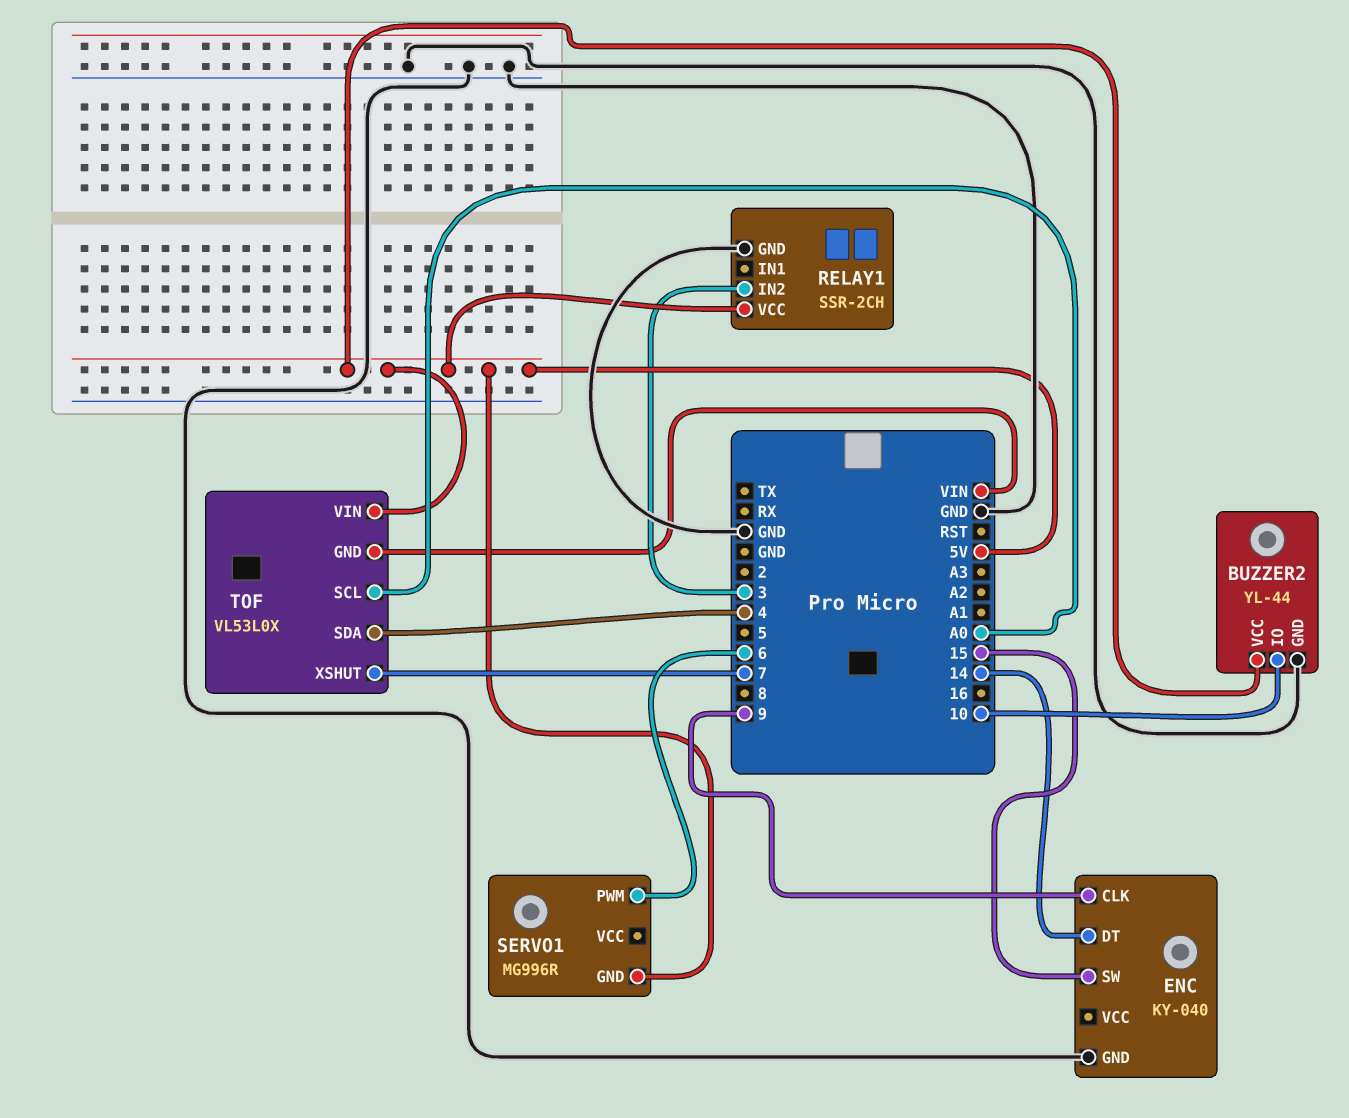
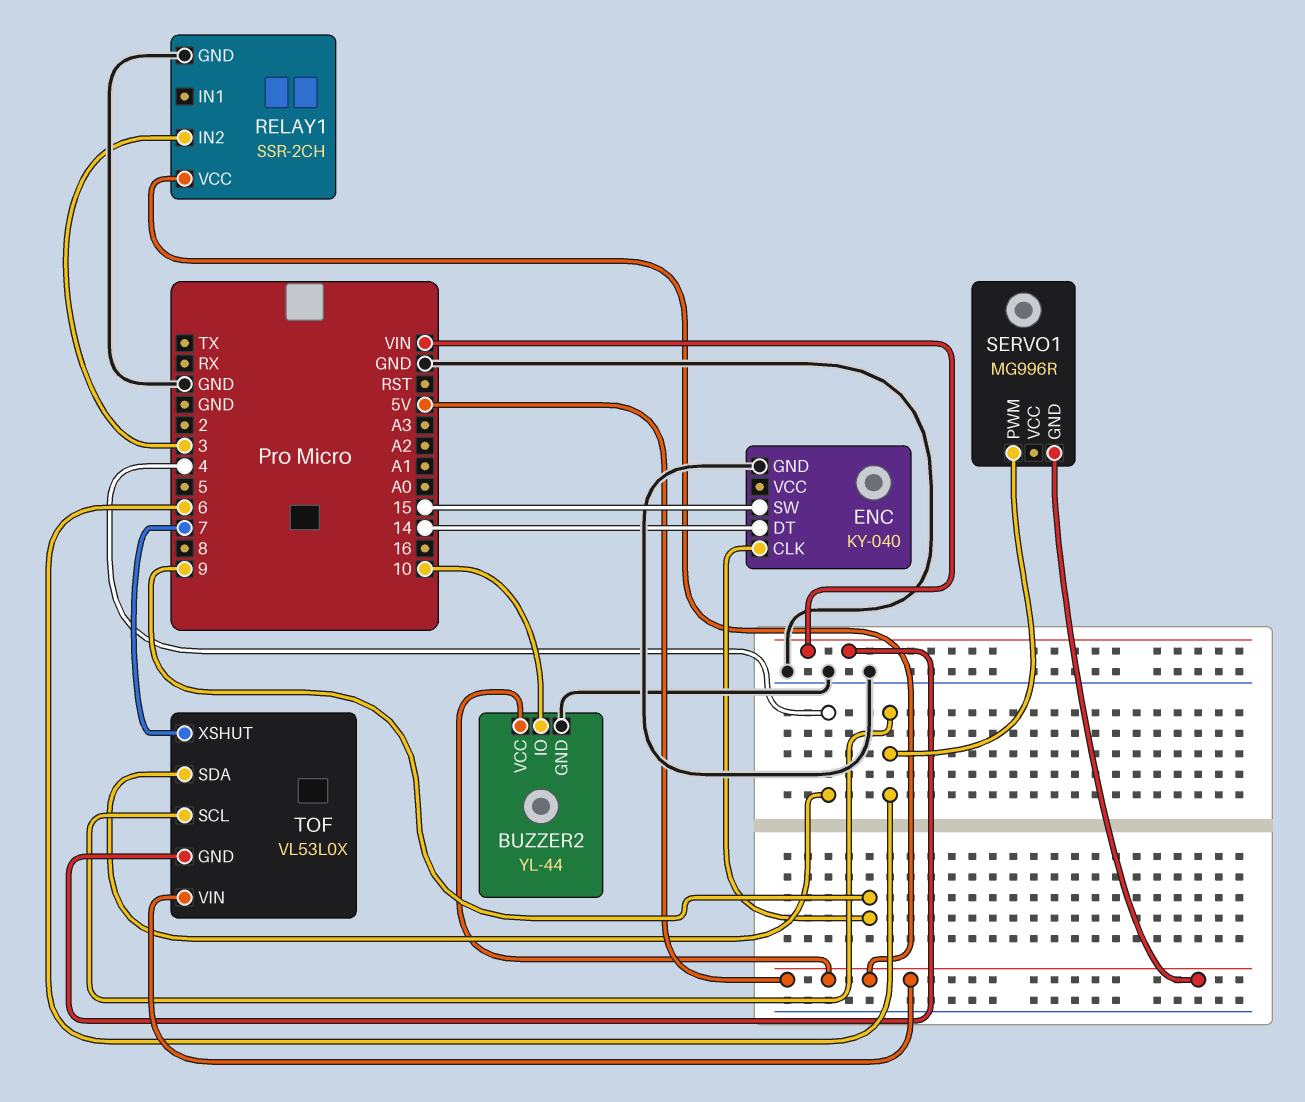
TOF pin SCL: A0 -> 6

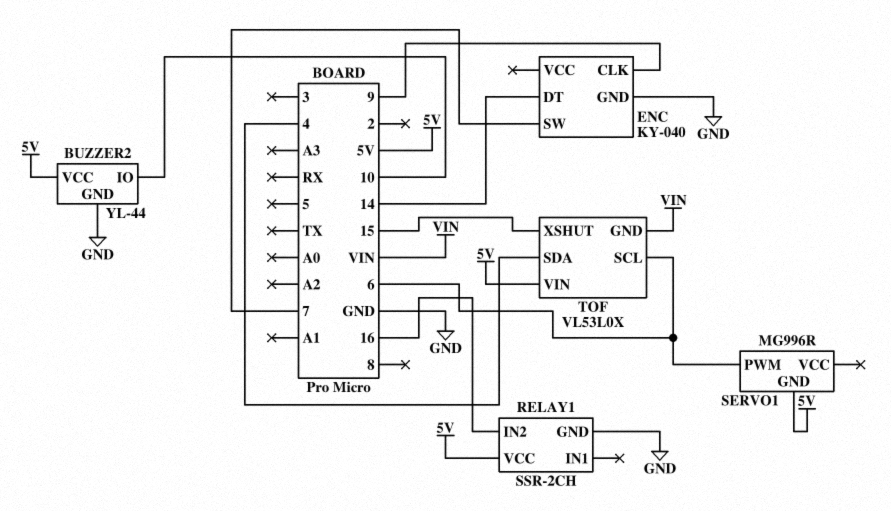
ENC pin SW: 15 -> 7
RELAY1 pin IN2: 3 -> 16
TOF pin XSHUT: 7 -> 15

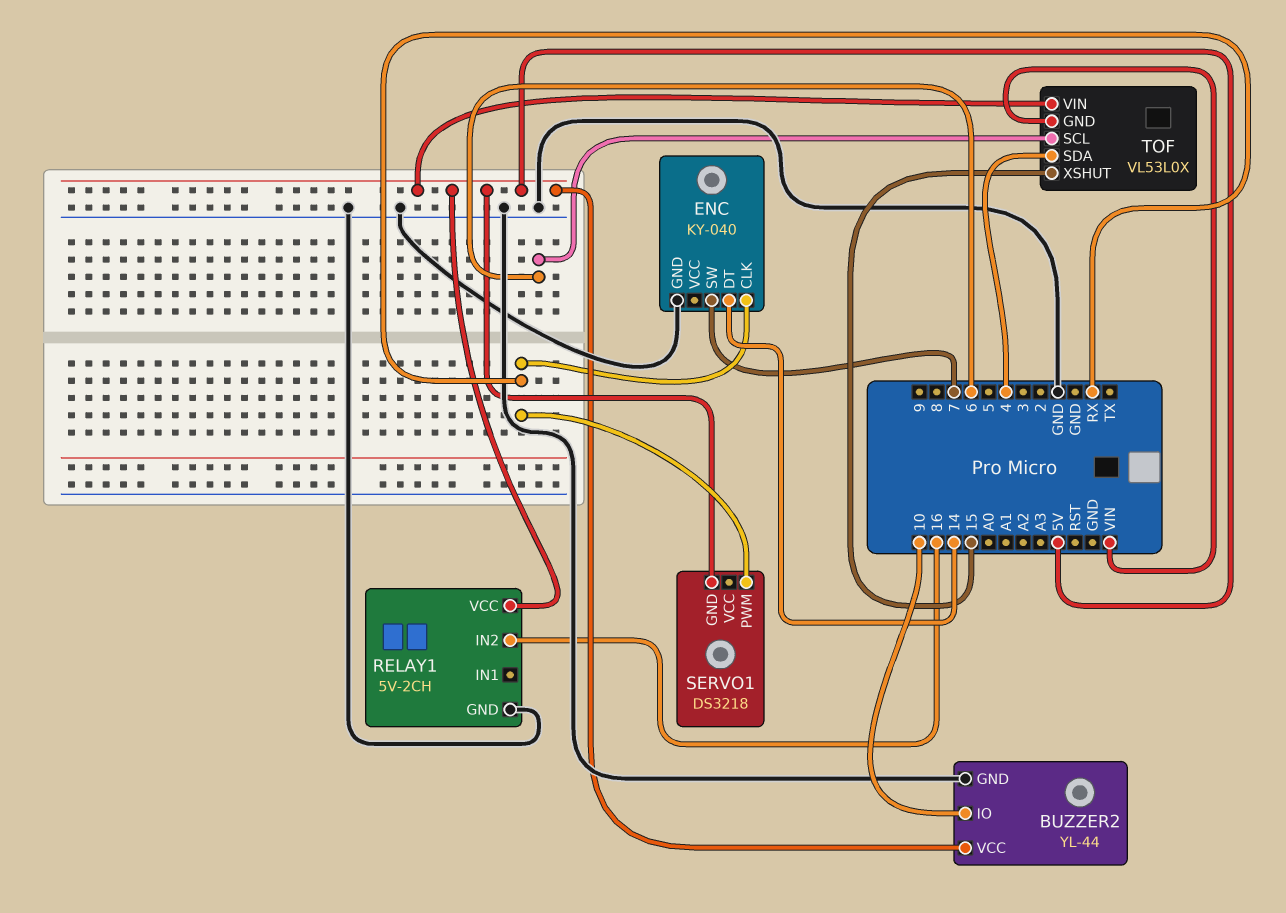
ENC pin CLK: 9 -> RX
RELAY1: SSR-2CH -> 5V-2CH
SERVO1: MG996R -> DS3218
SERVO1 pin PWM: 6 -> RX

